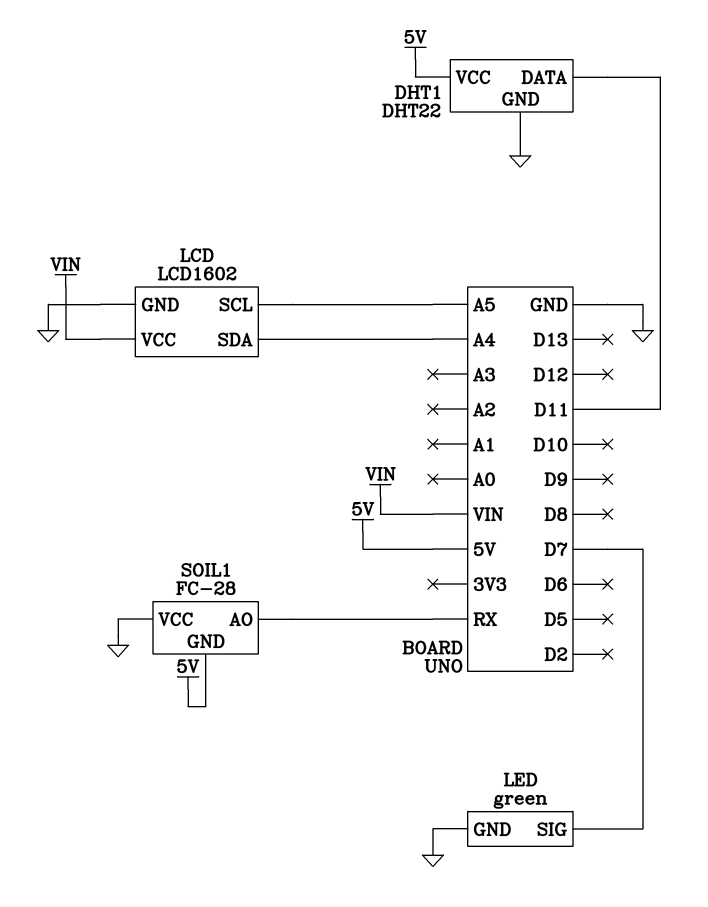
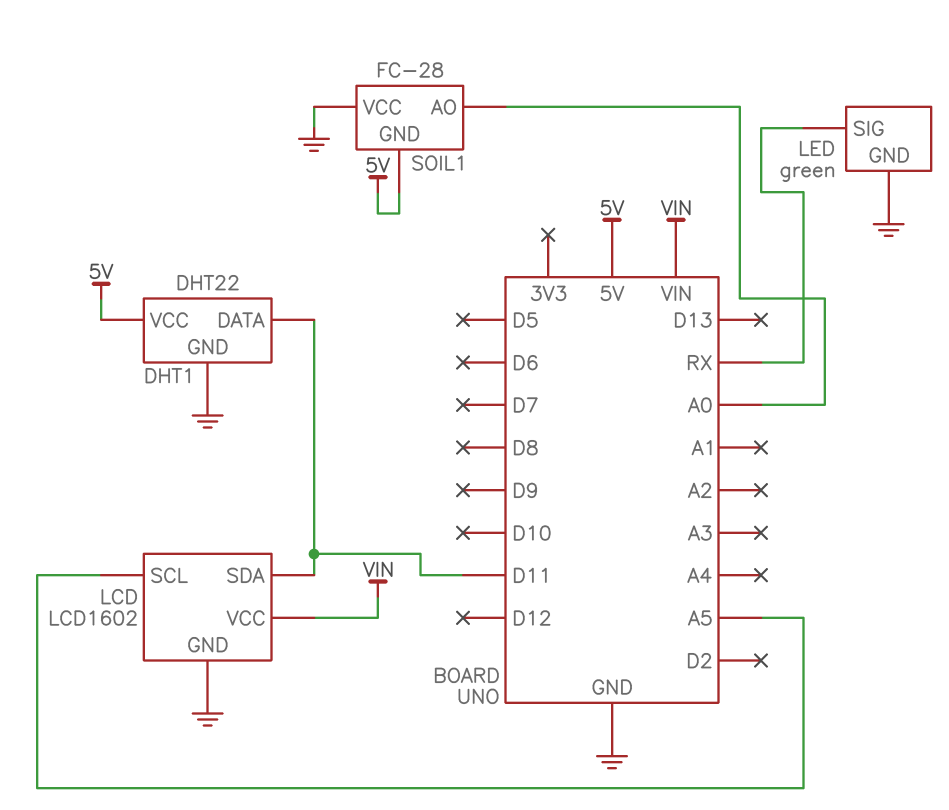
LCD pin SDA: A4 -> D11
LED pin SIG: D7 -> RX
SOIL1 pin AO: RX -> A0

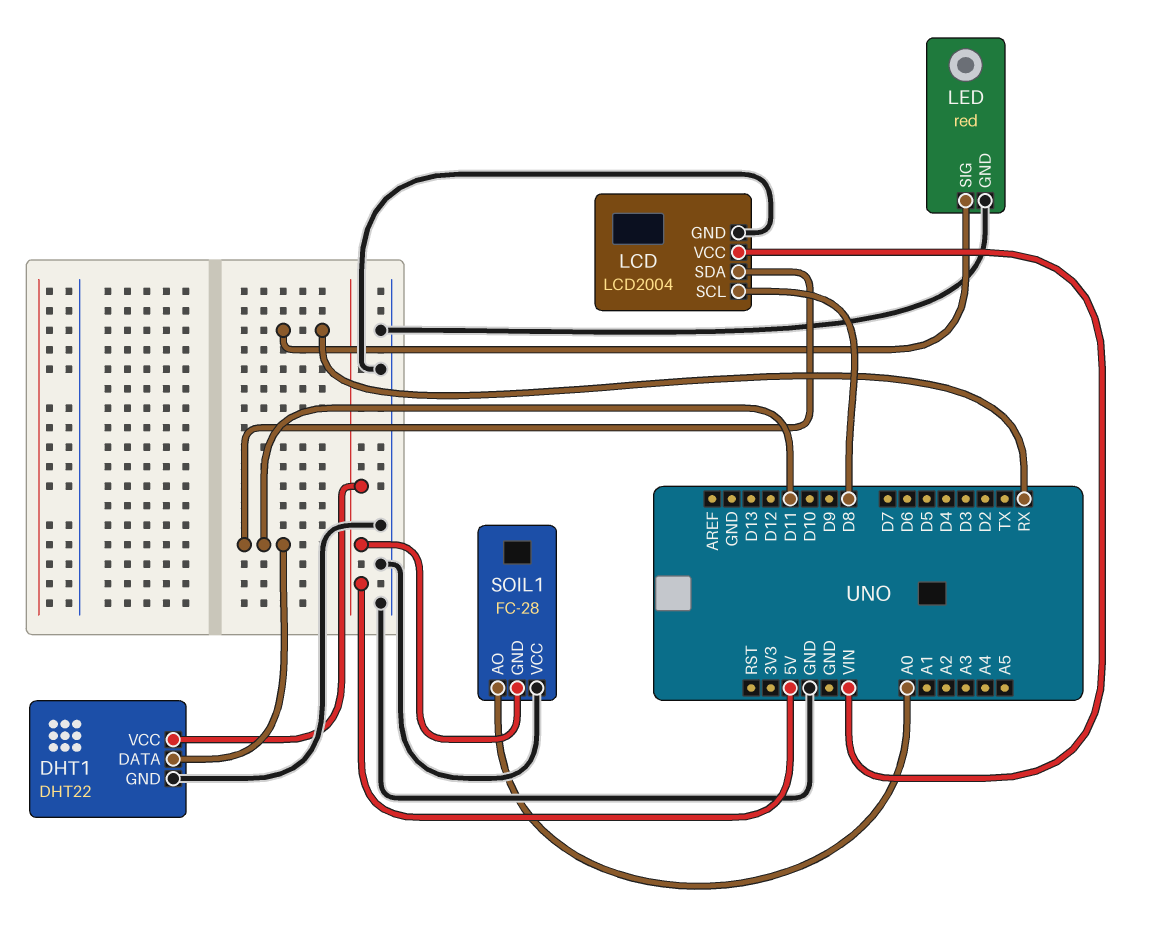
LCD: LCD1602 -> LCD2004
LCD pin SCL: A5 -> D8
LED: green -> red

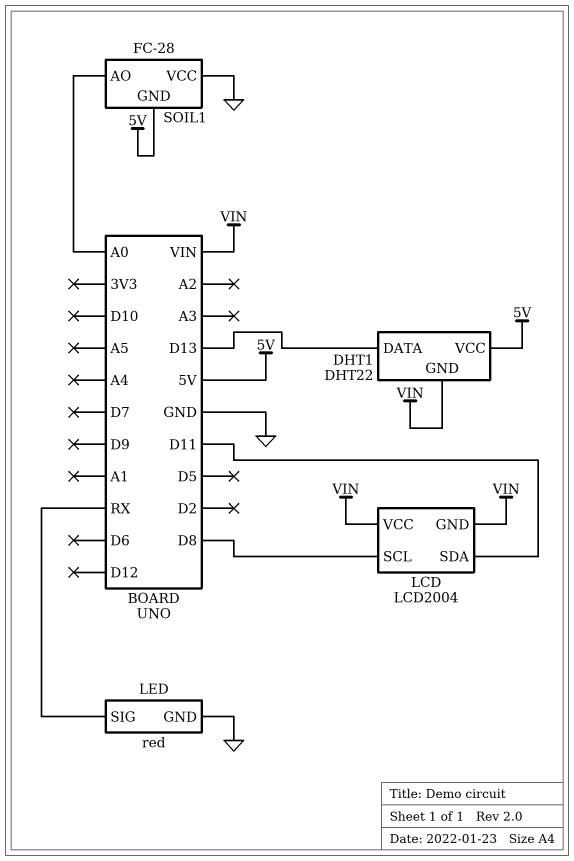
DHT1 pin DATA: D11 -> D13
DHT1 pin GND: GND -> VIN
LCD pin GND: GND -> VIN

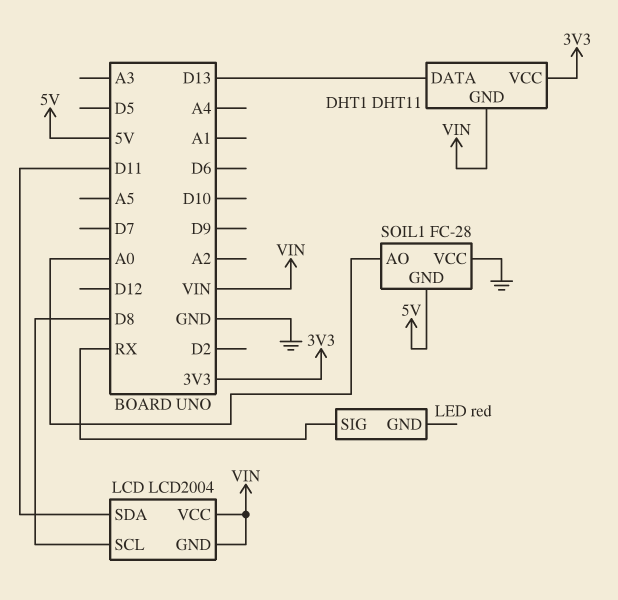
DHT1: DHT22 -> DHT11
DHT1 pin VCC: 5V -> 3V3
LED pin GND: GND -> none

